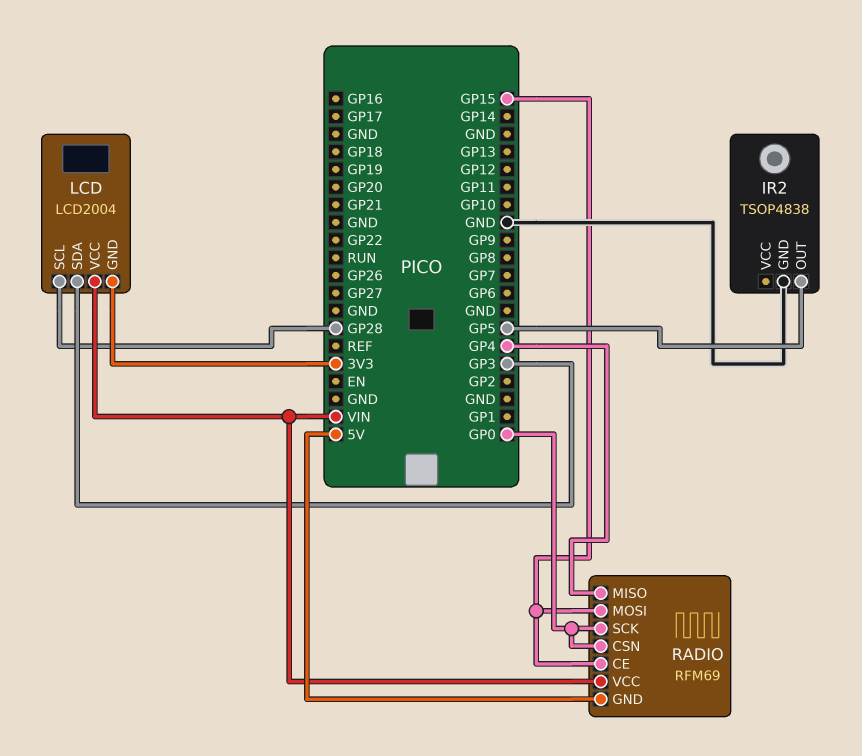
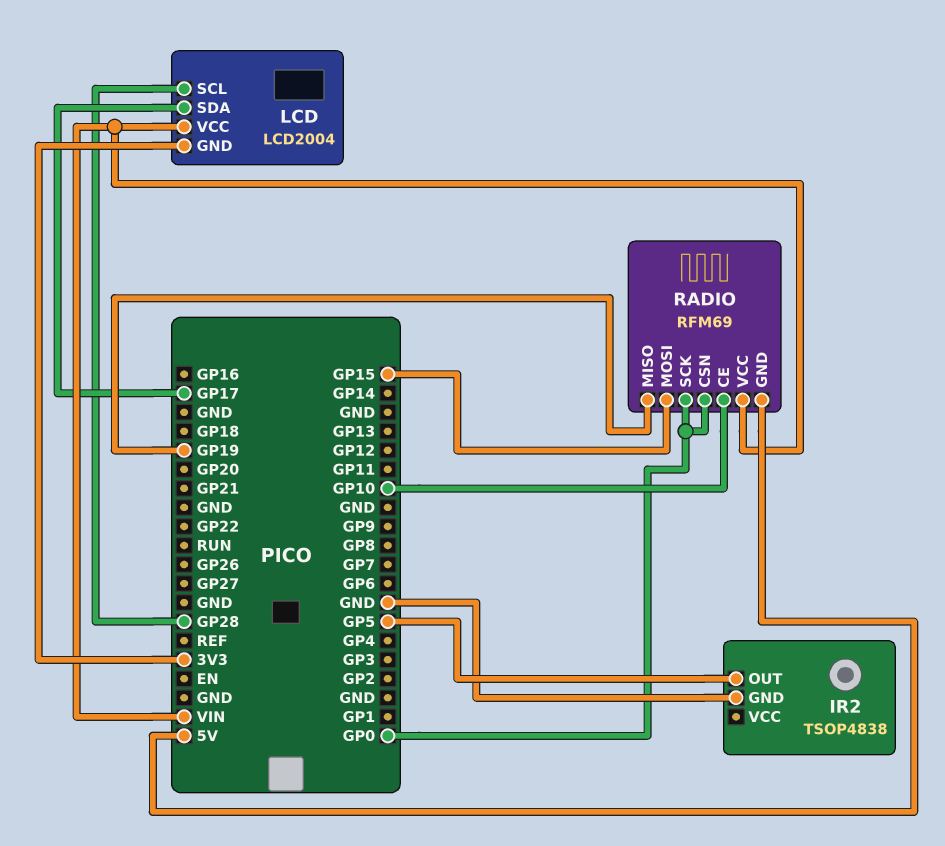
LCD pin SDA: GP3 -> GP17
RADIO pin CE: GP15 -> GP10
RADIO pin MISO: GP4 -> GP19

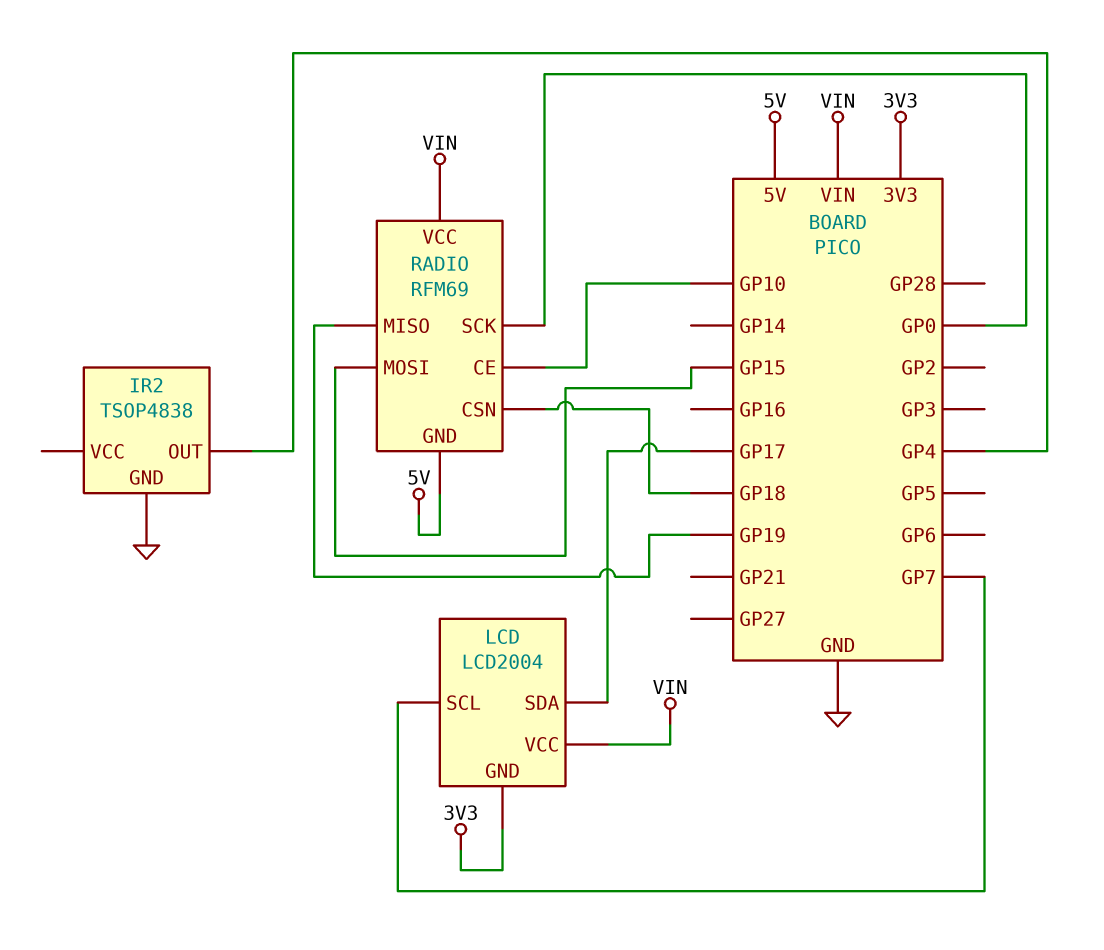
IR2 pin OUT: GP5 -> GP4
LCD pin SCL: GP28 -> GP7
RADIO pin CSN: GP0 -> GP18

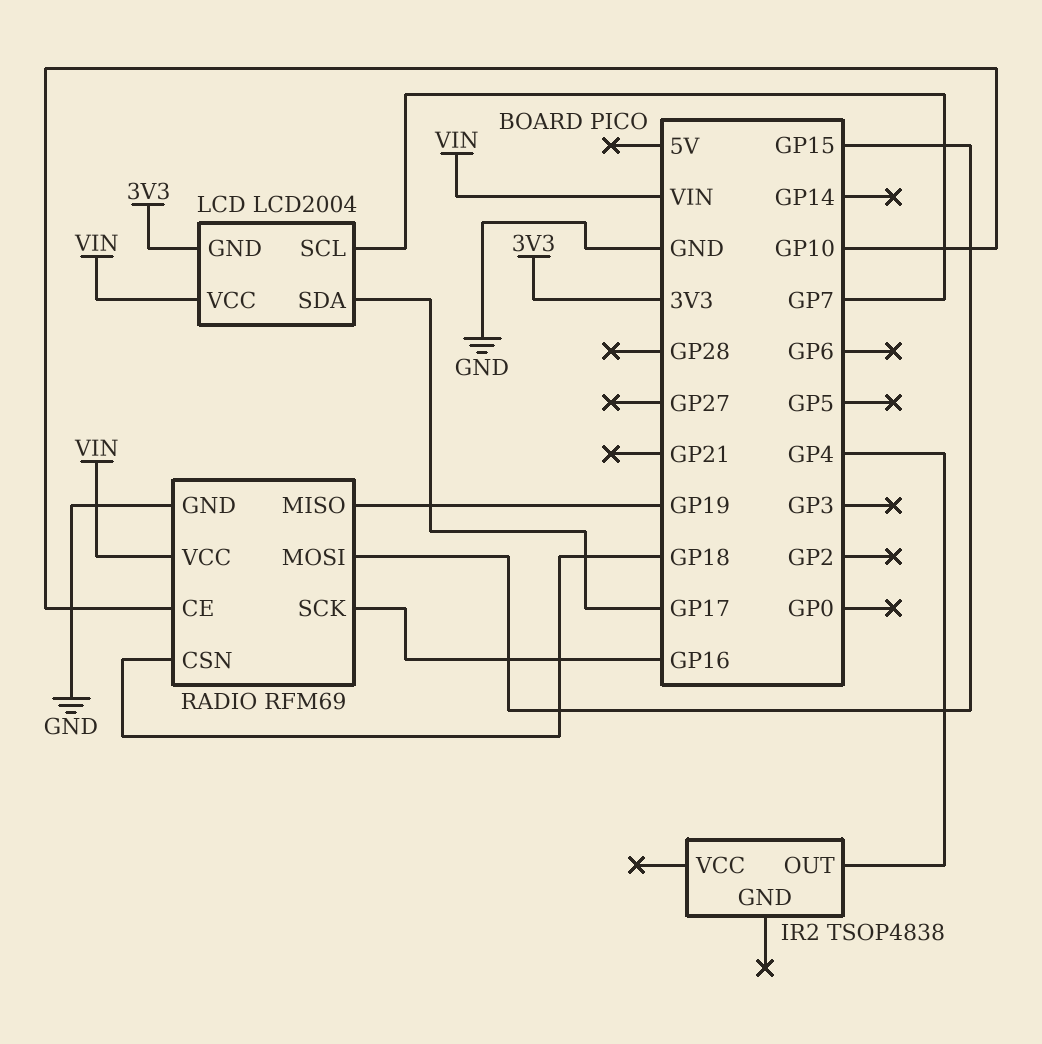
IR2 pin GND: GND -> none
RADIO pin GND: 5V -> GND
RADIO pin SCK: GP0 -> GP16

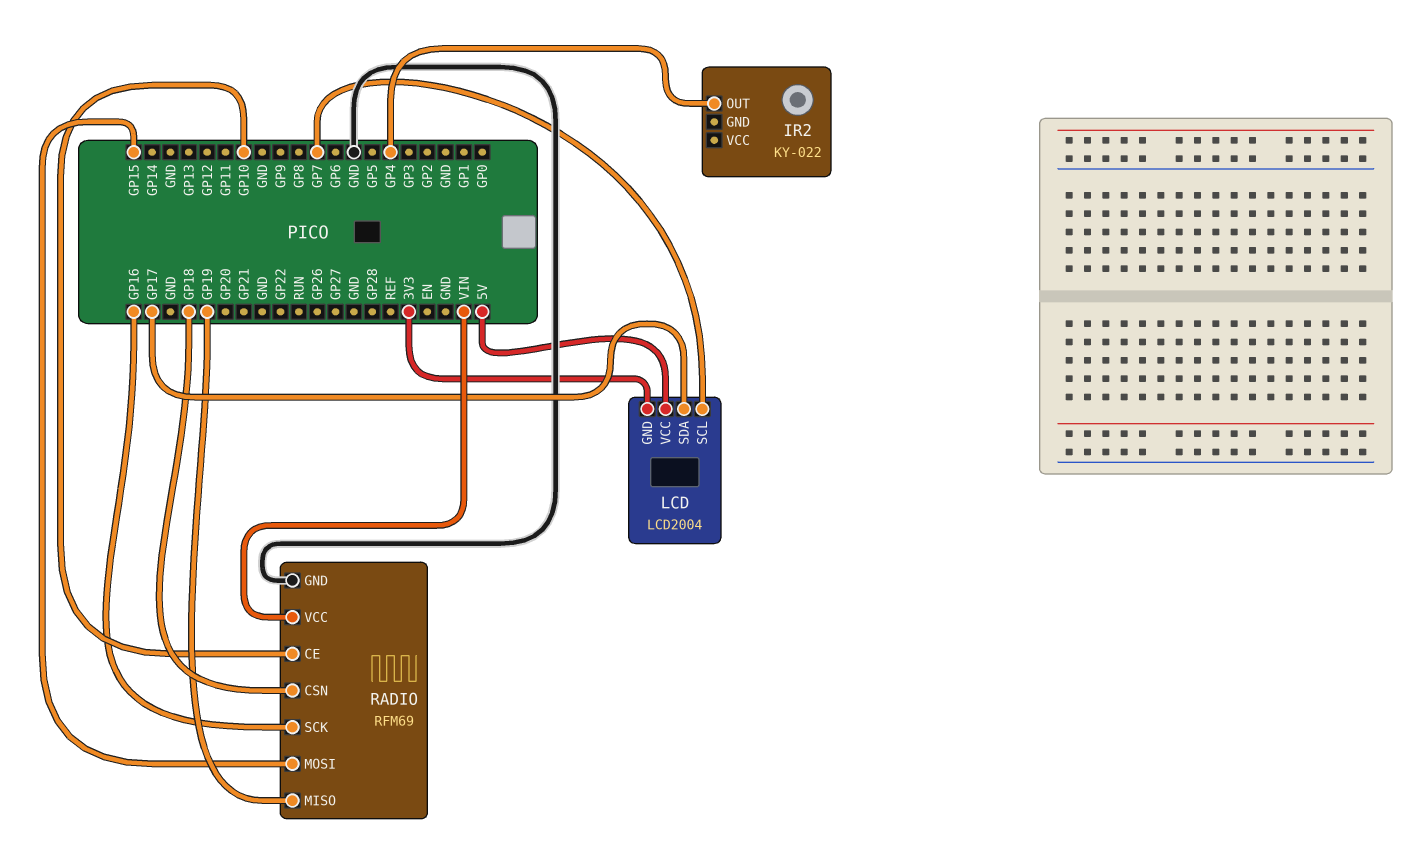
IR2: TSOP4838 -> KY-022
LCD pin VCC: VIN -> 5V

